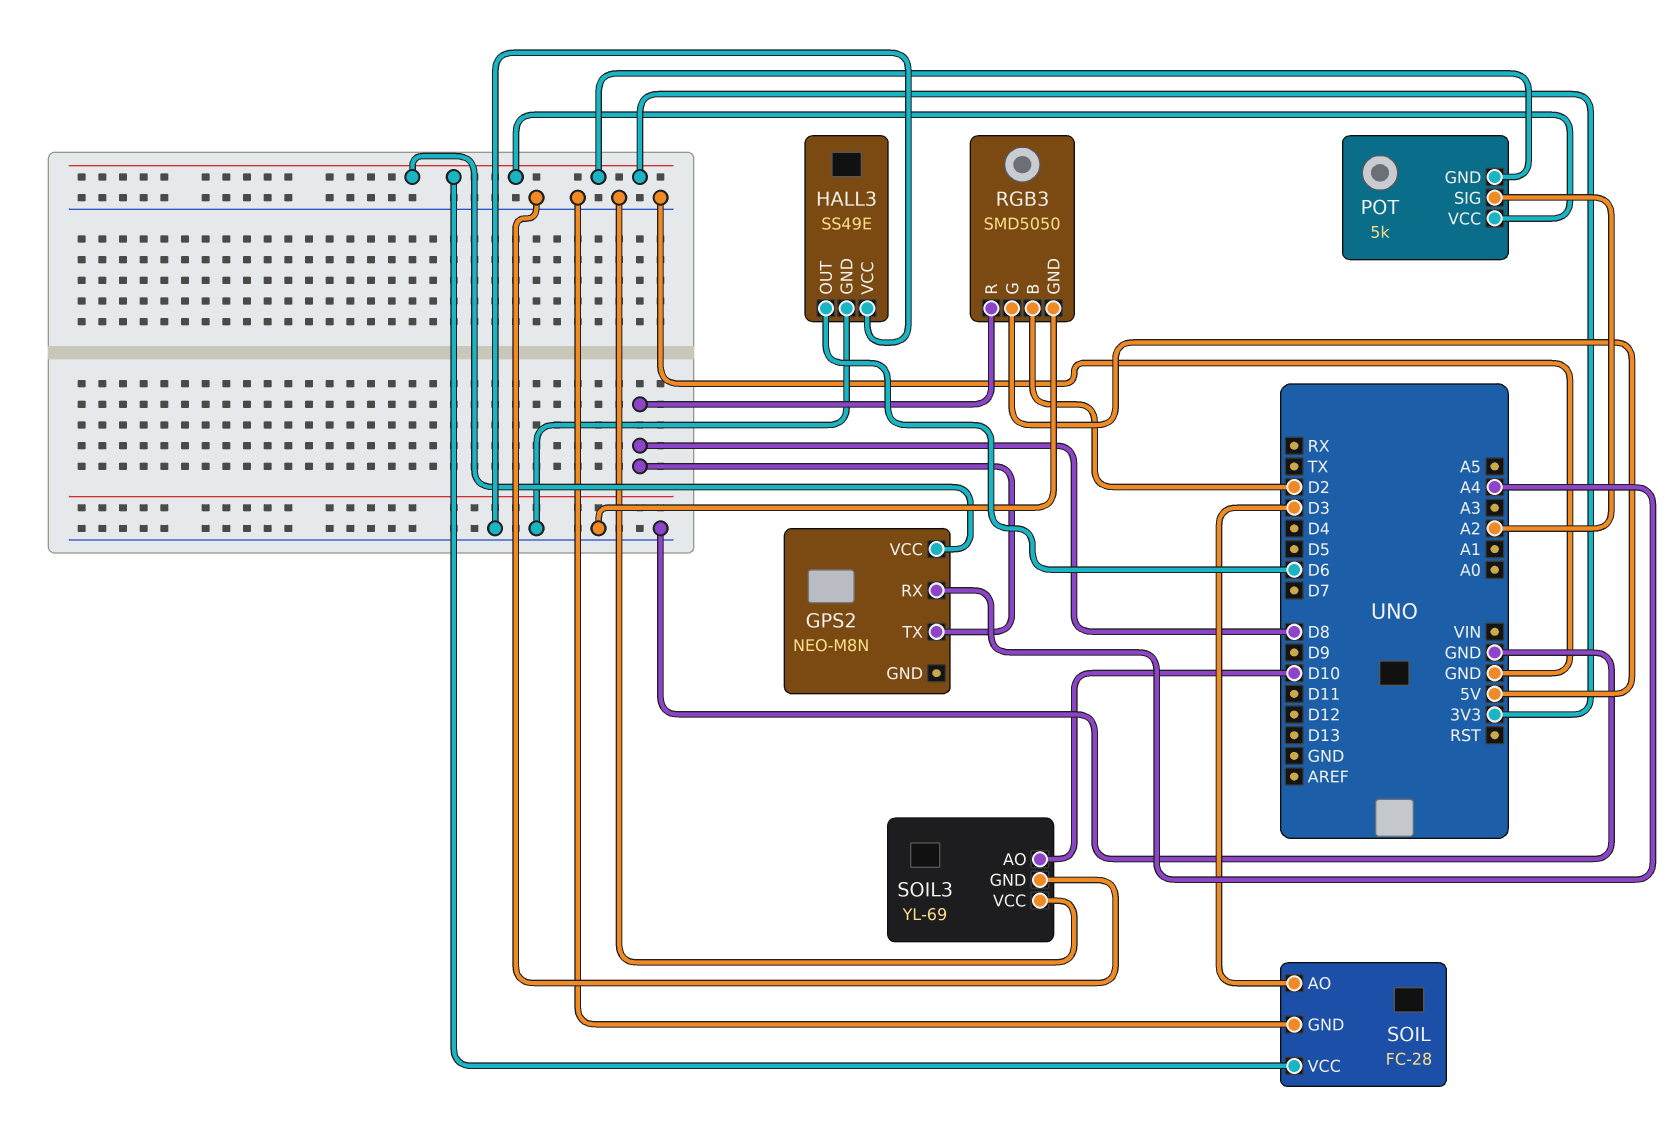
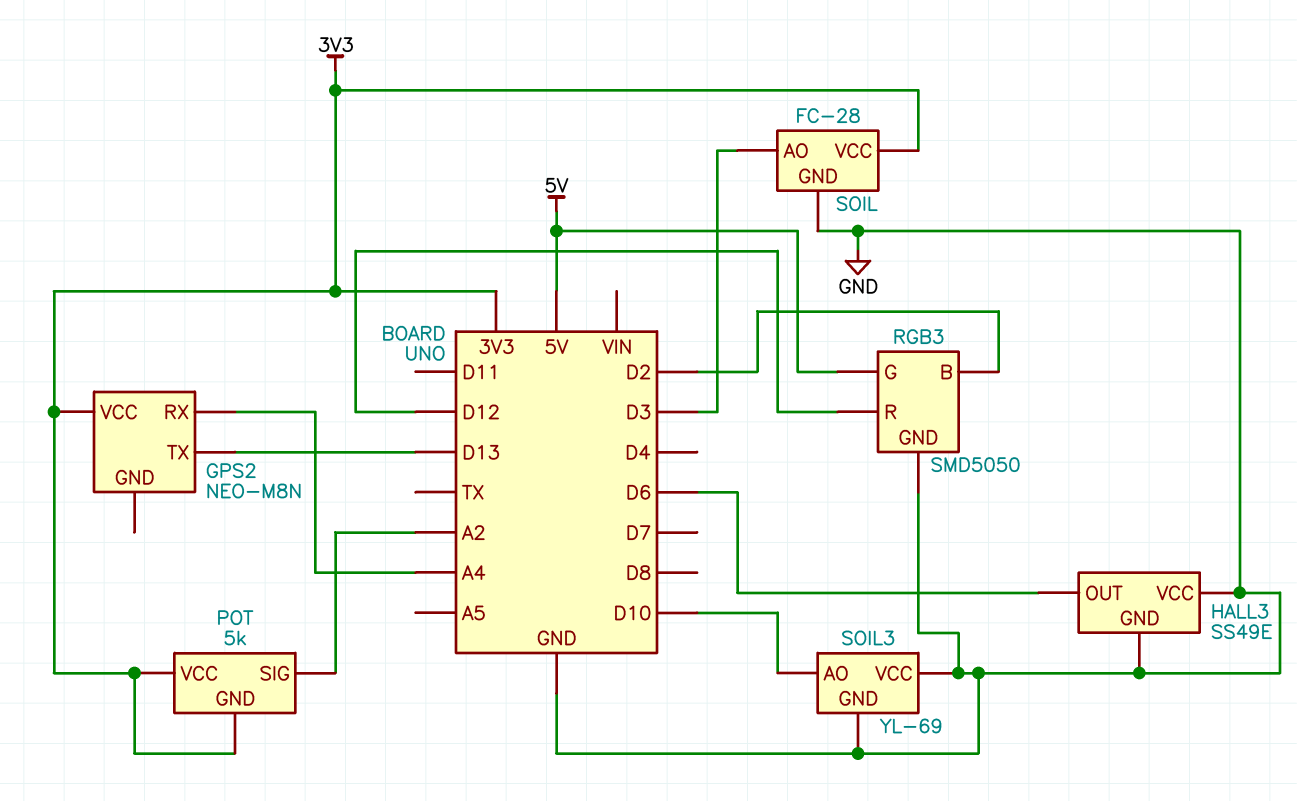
GPS2 pin TX: D8 -> D13
RGB3 pin R: D8 -> D12

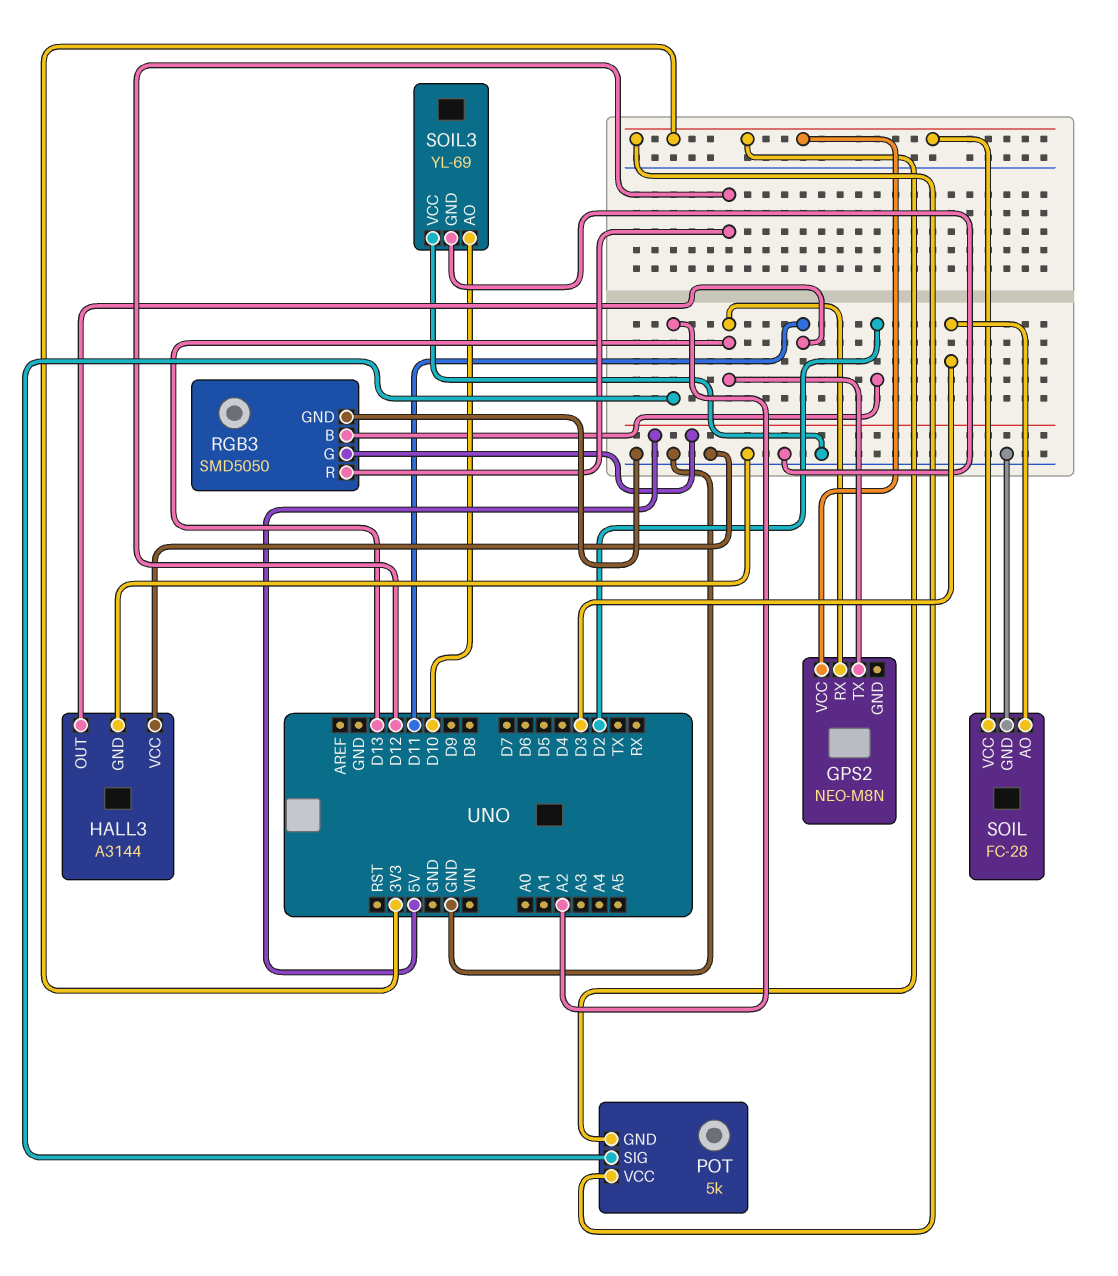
GPS2 pin RX: A4 -> D13
HALL3: SS49E -> A3144
HALL3 pin OUT: D6 -> D11

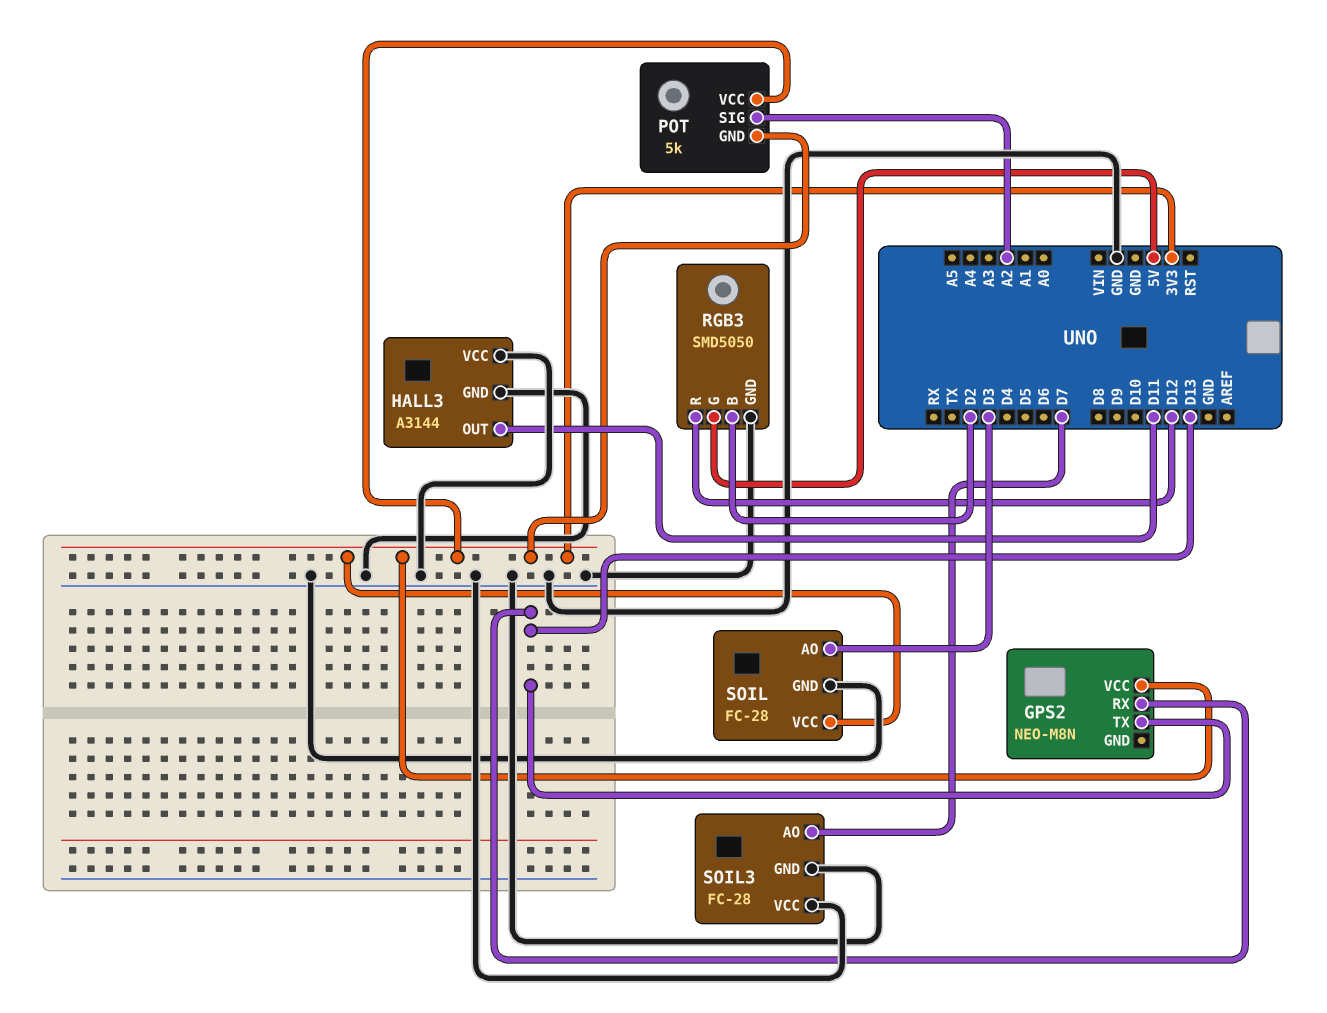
SOIL3: YL-69 -> FC-28
SOIL3 pin AO: D10 -> D7

